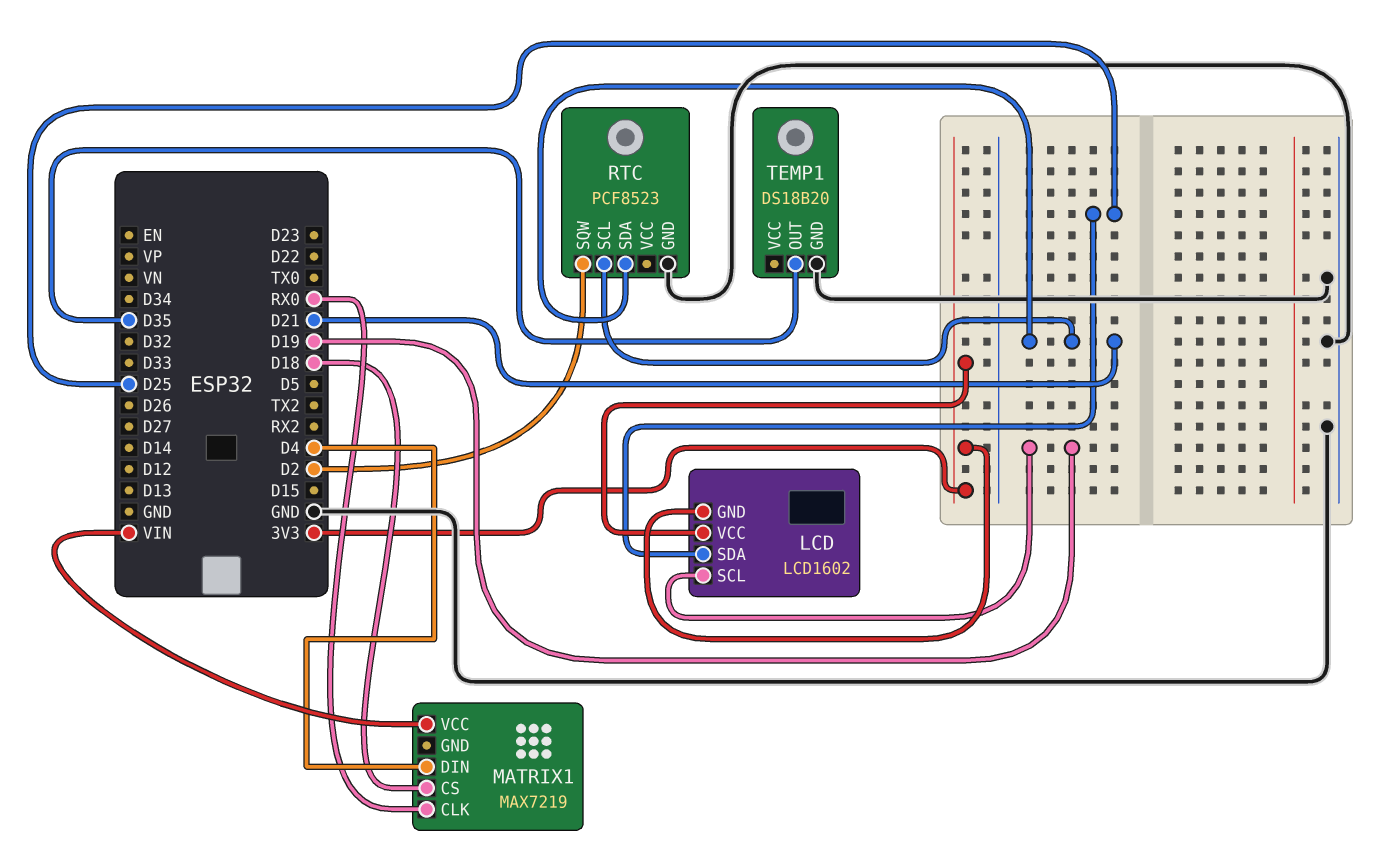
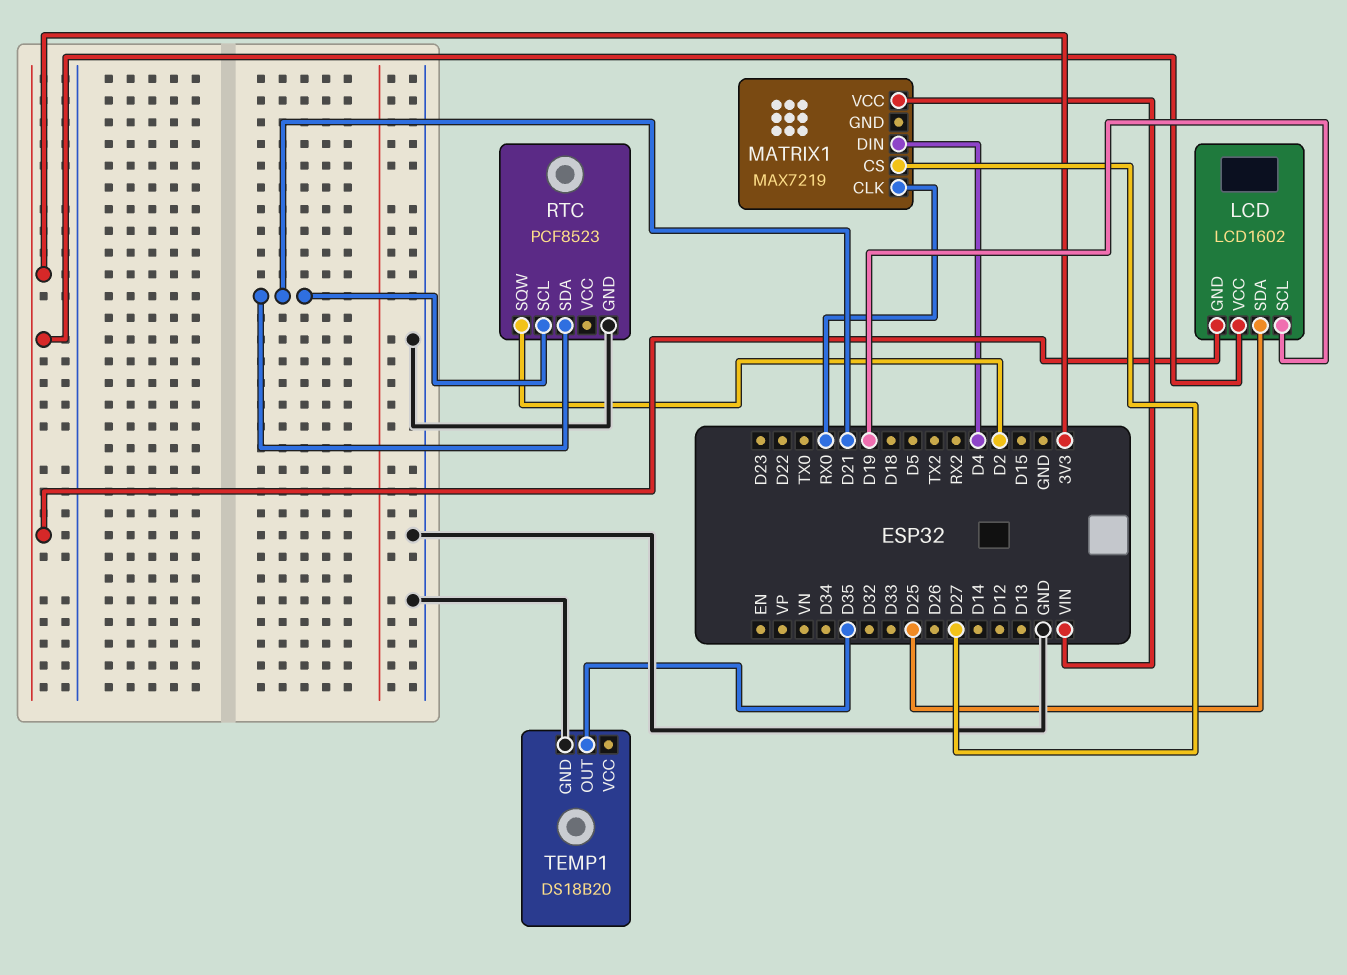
MATRIX1 pin CS: D18 -> D27

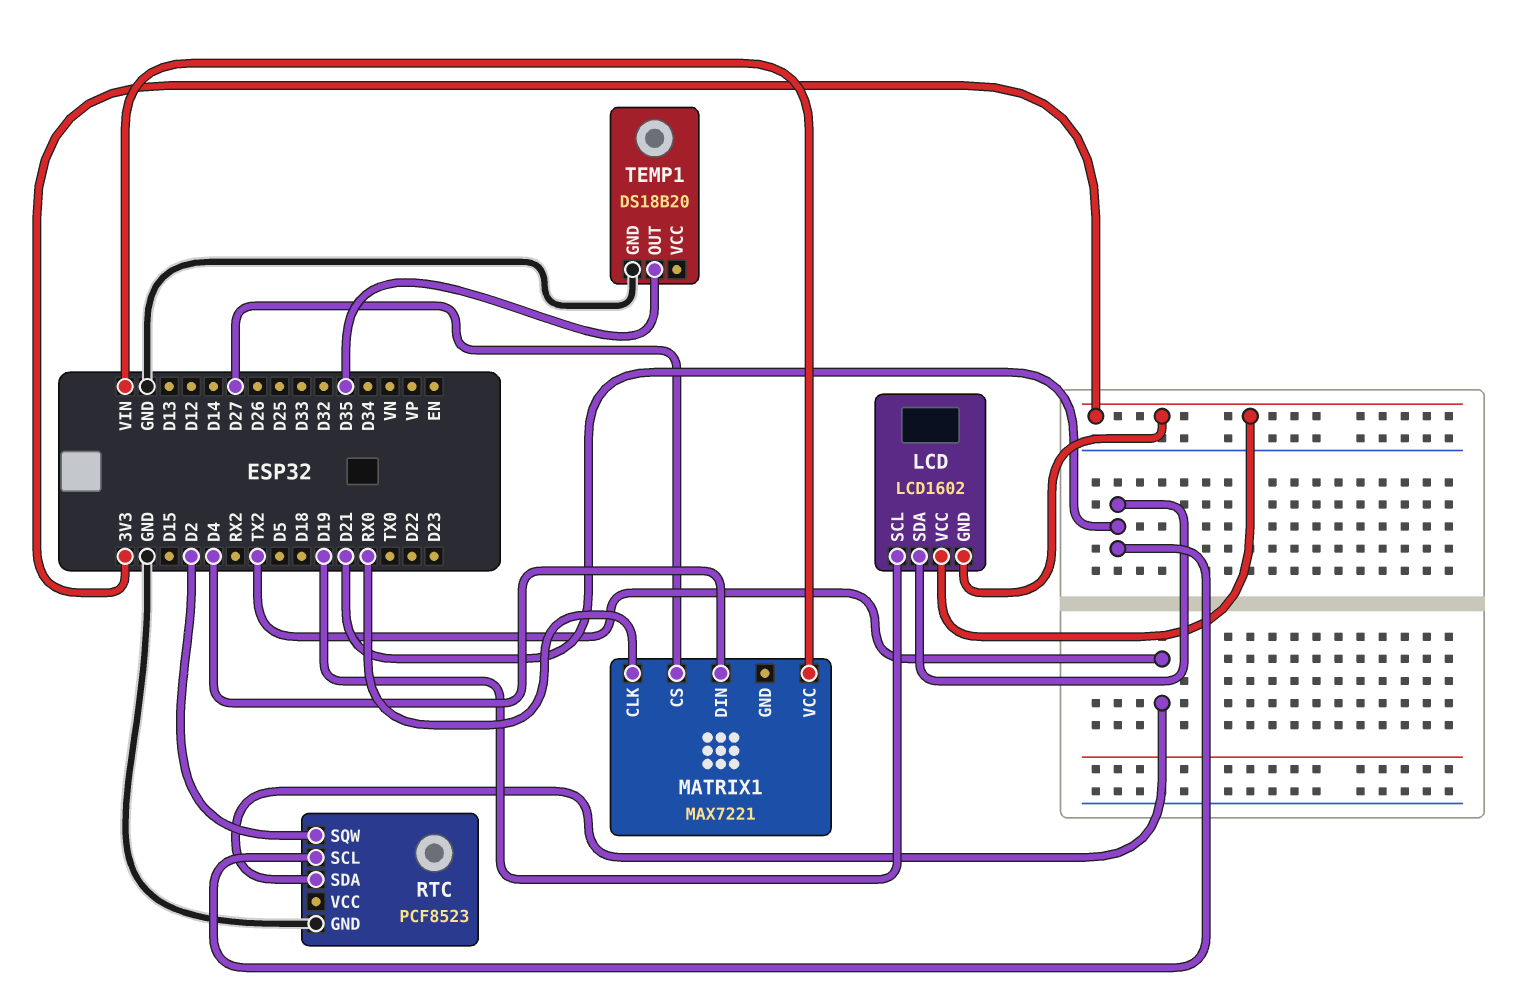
LCD pin SDA: D25 -> D21
MATRIX1: MAX7219 -> MAX7221
RTC pin SDA: D21 -> TX2

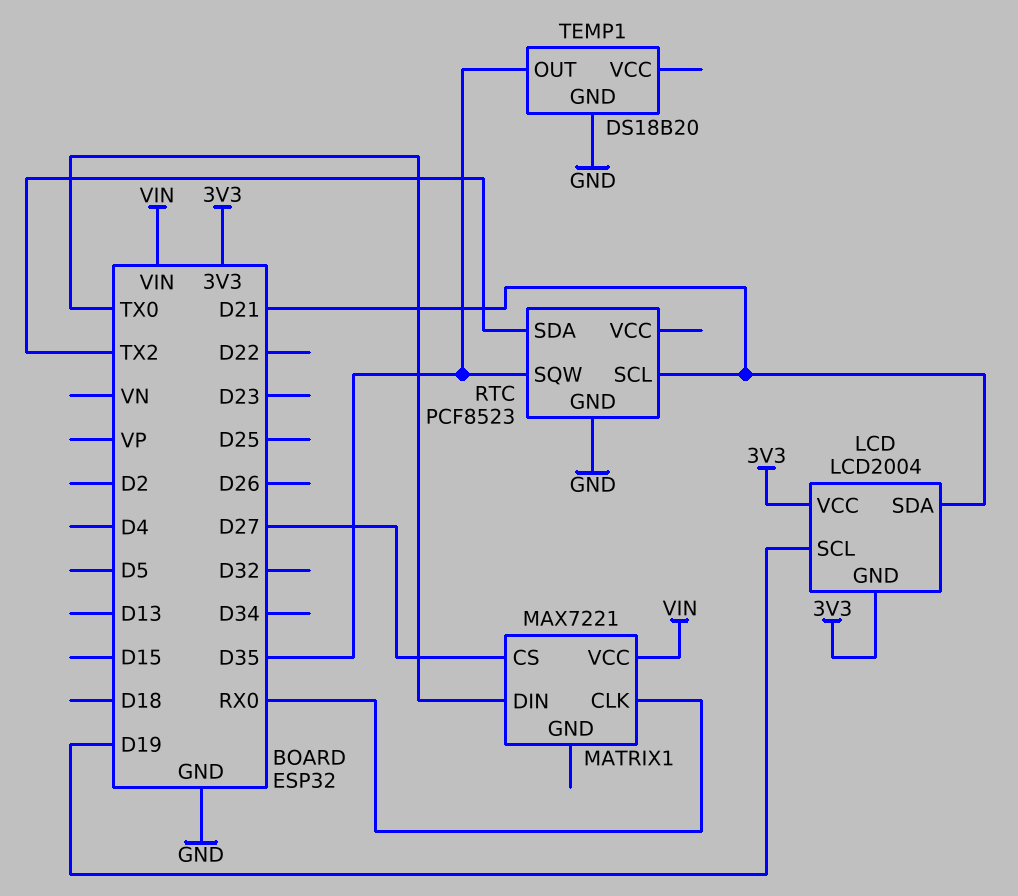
LCD: LCD1602 -> LCD2004
MATRIX1 pin DIN: D4 -> TX0
RTC pin SQW: D2 -> D35

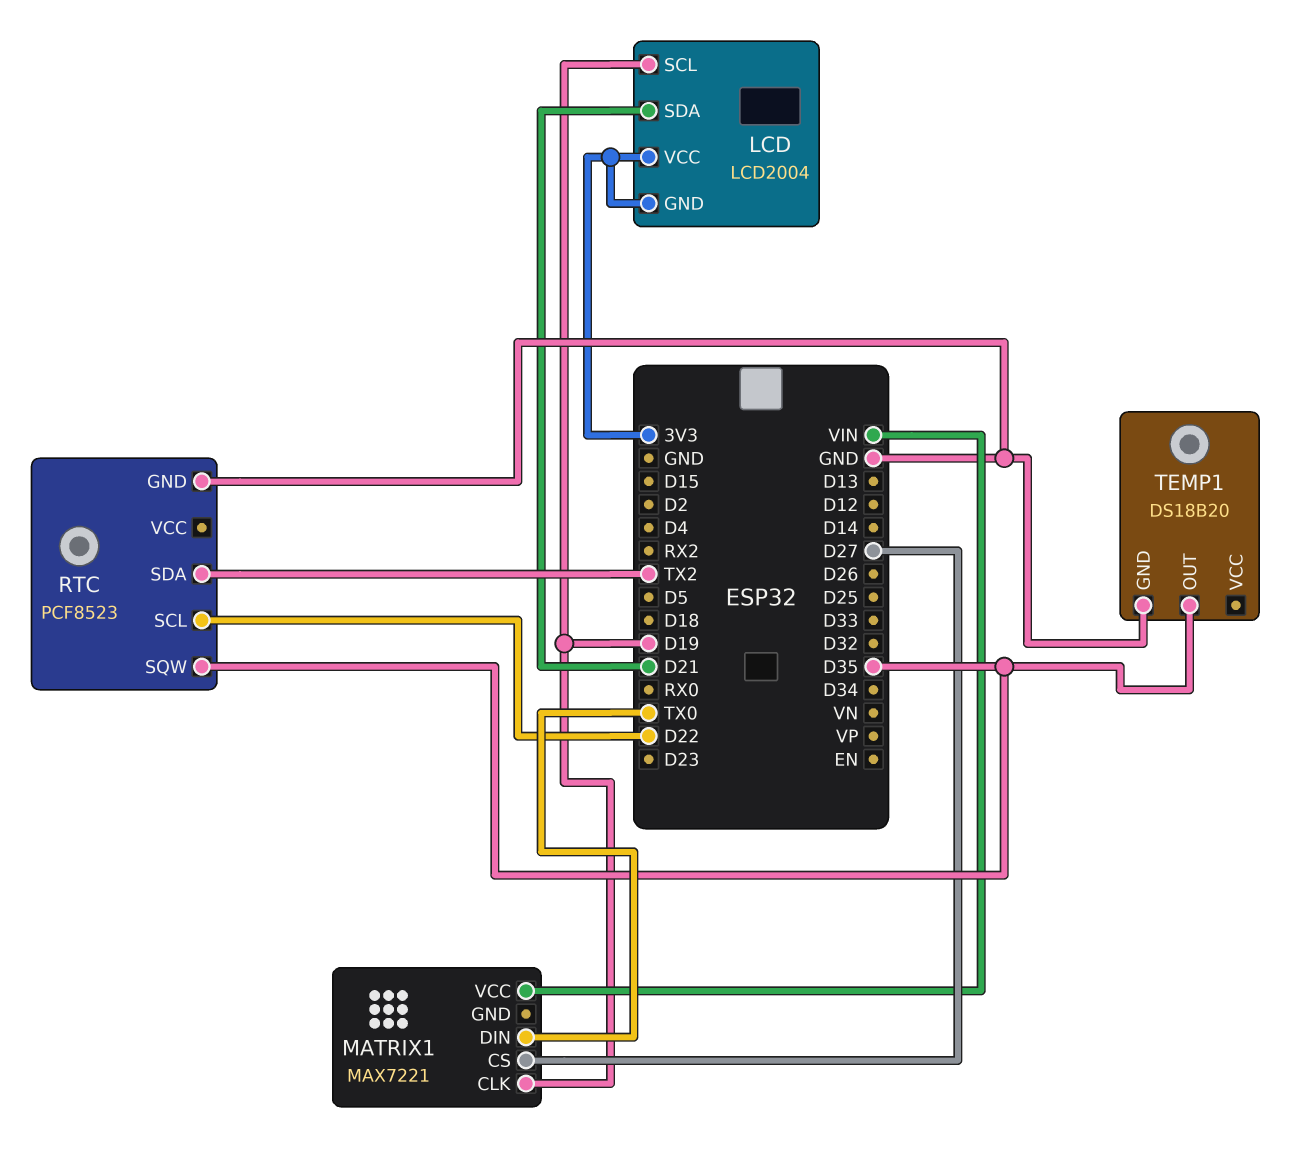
MATRIX1 pin CLK: RX0 -> D19
RTC pin SCL: D21 -> D22

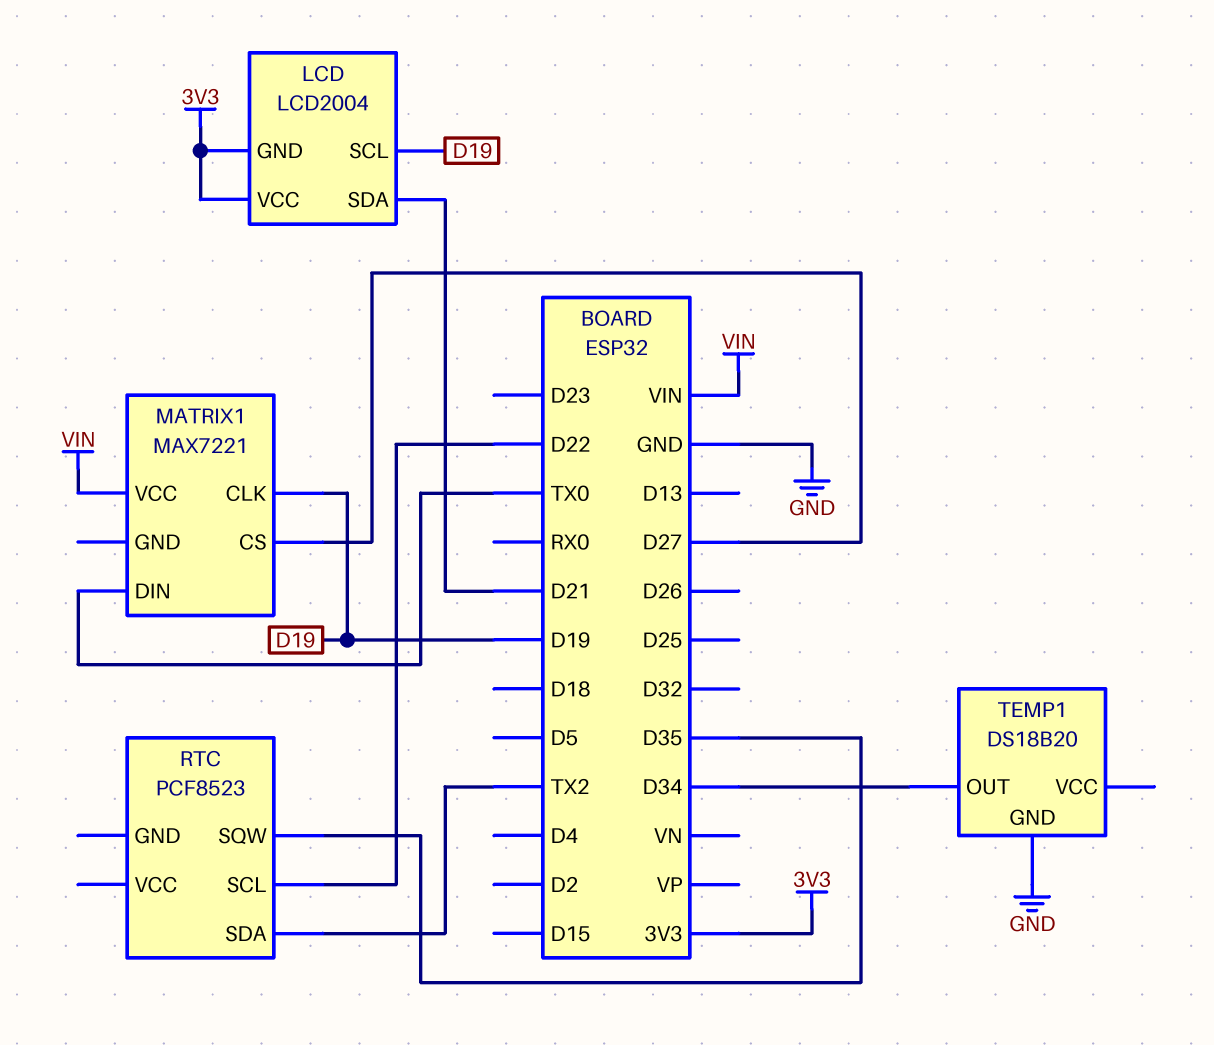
RTC pin GND: GND -> none
TEMP1 pin OUT: D35 -> D34

